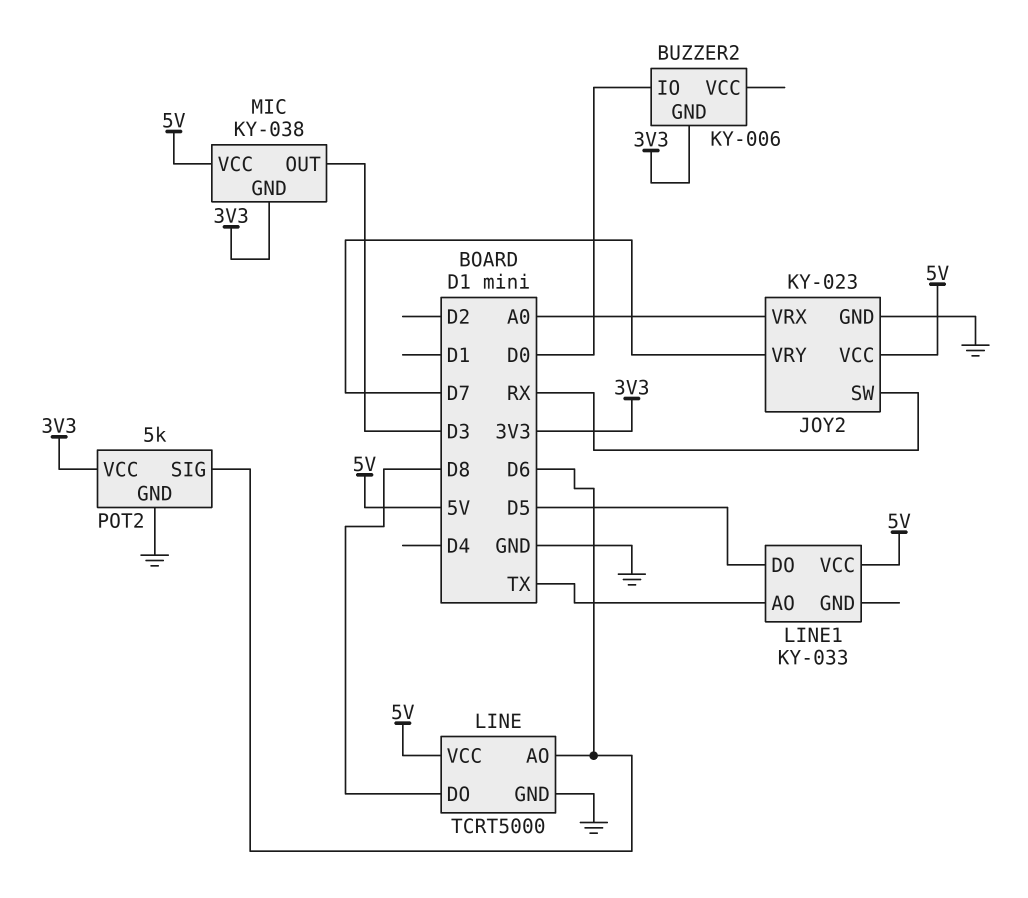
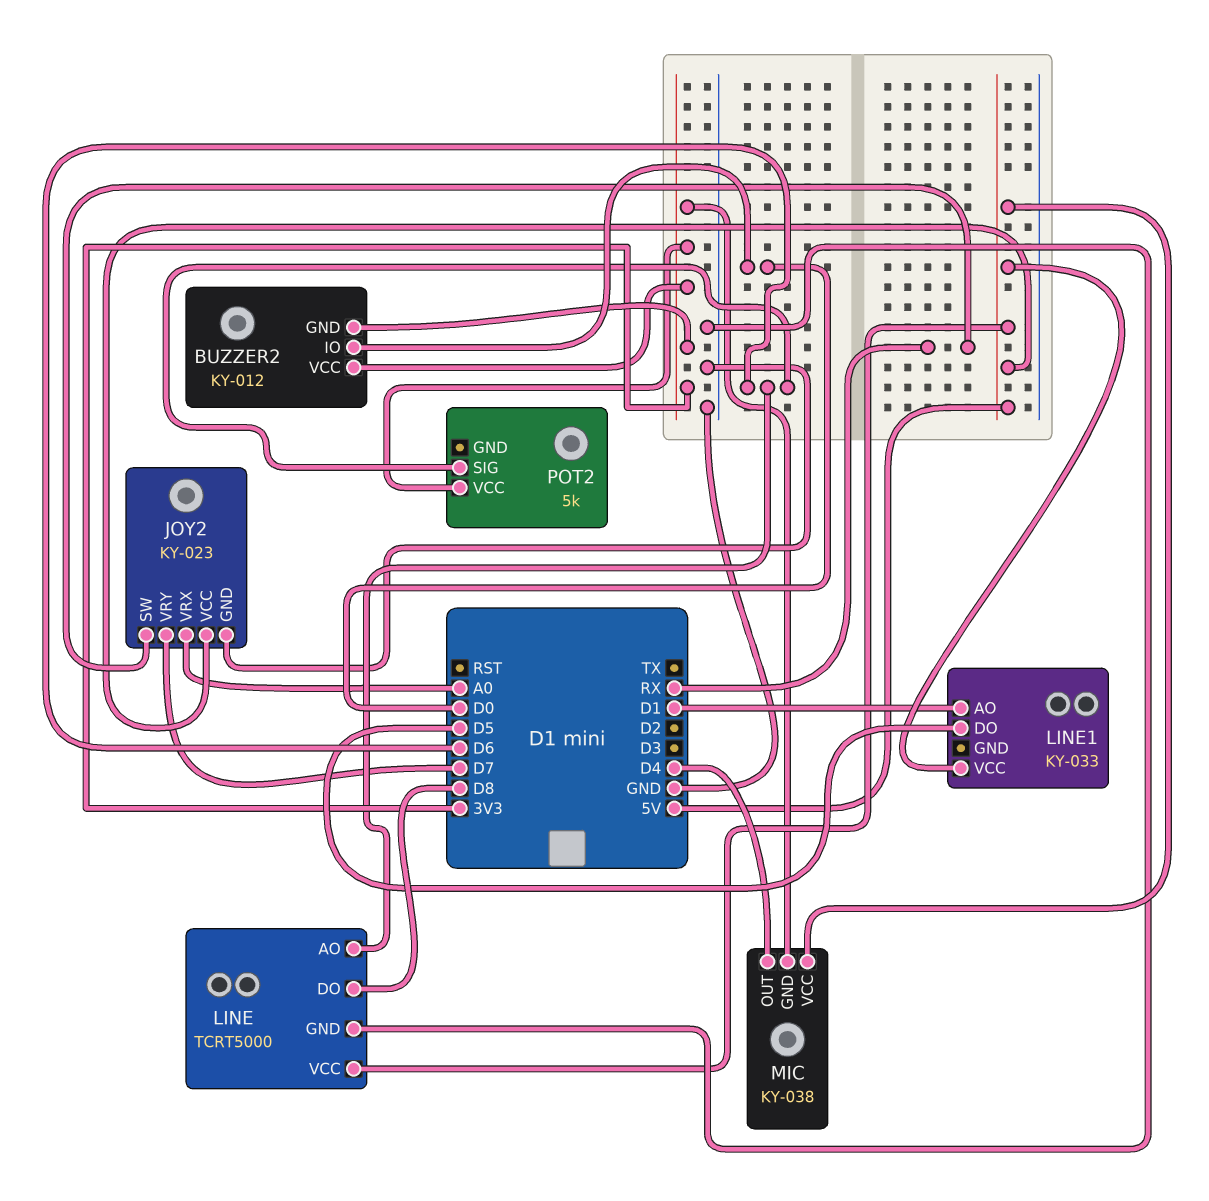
BUZZER2: KY-006 -> KY-012
BUZZER2 pin VCC: none -> 3V3
LINE1 pin AO: TX -> D1
MIC pin OUT: D3 -> D4
POT2 pin GND: GND -> none

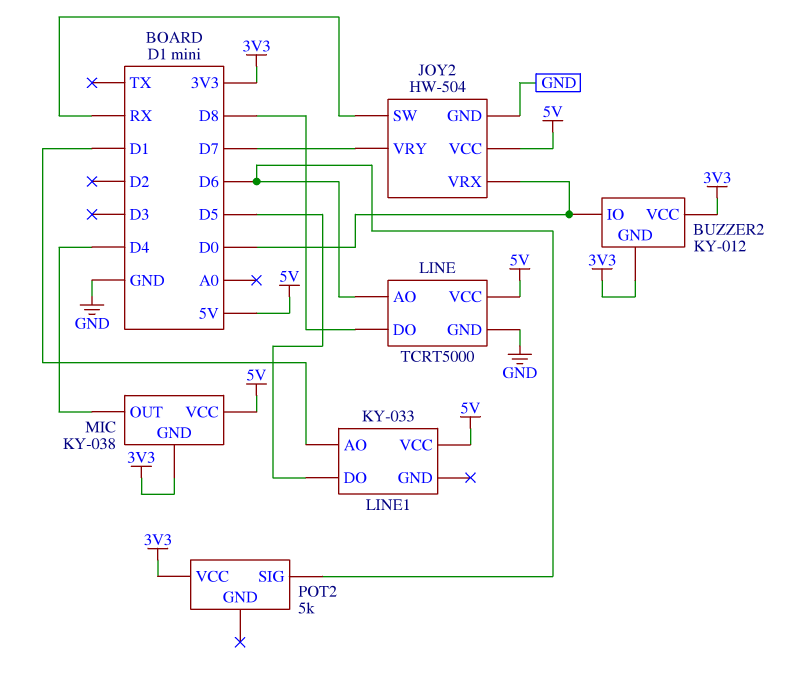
JOY2: KY-023 -> HW-504
JOY2 pin VRX: A0 -> D0

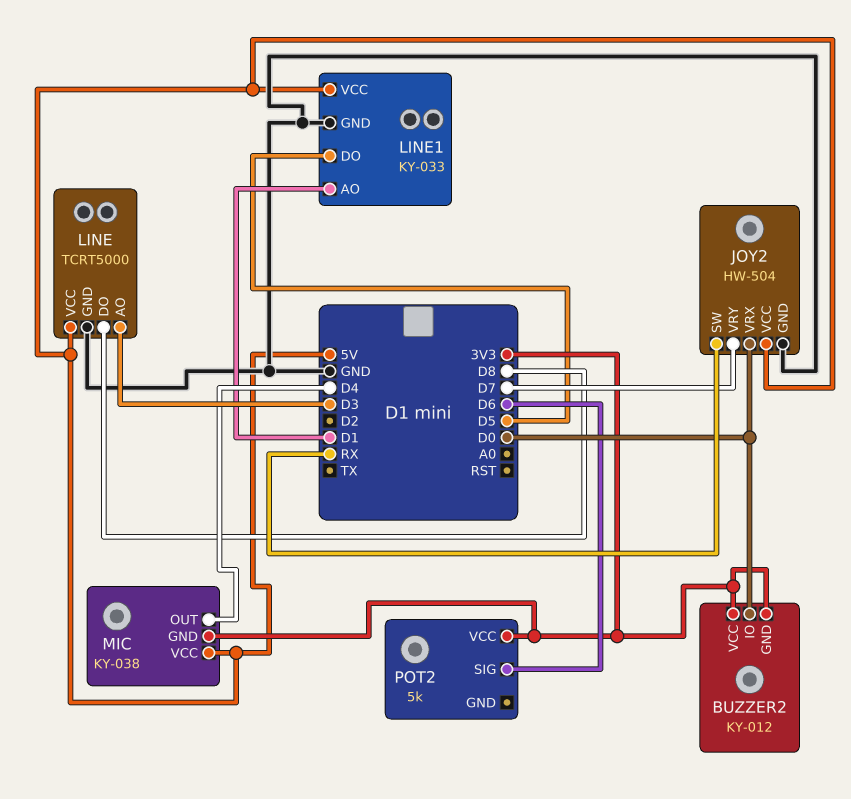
LINE pin AO: D6 -> D3
LINE1 pin GND: none -> GND

